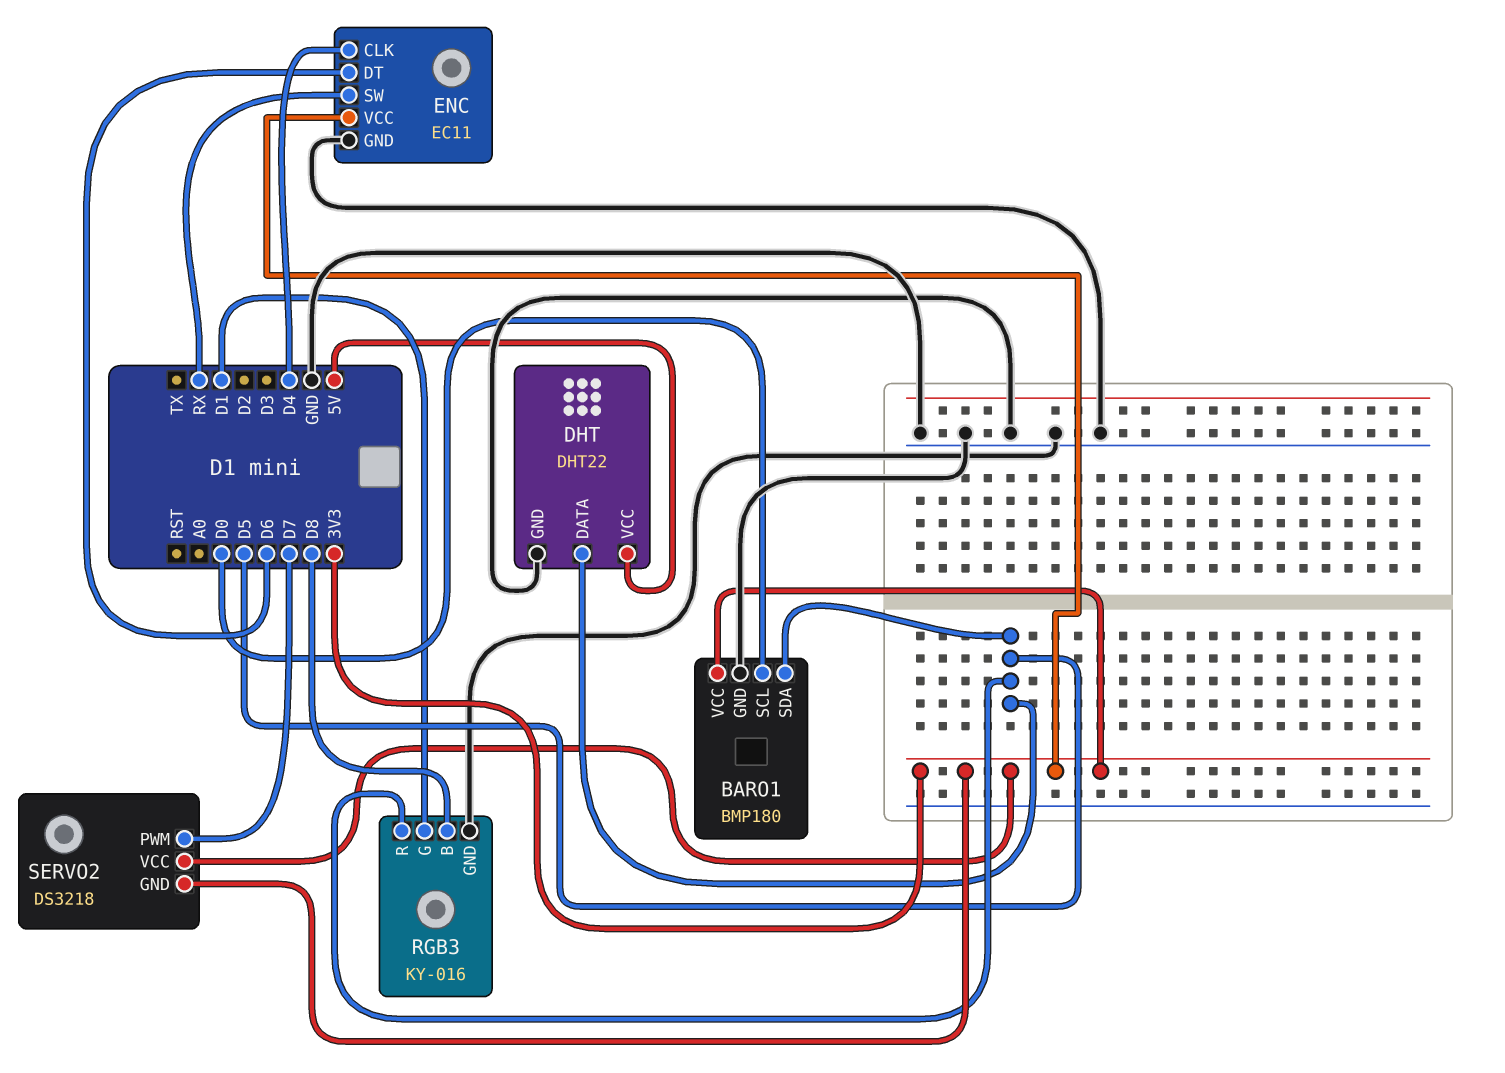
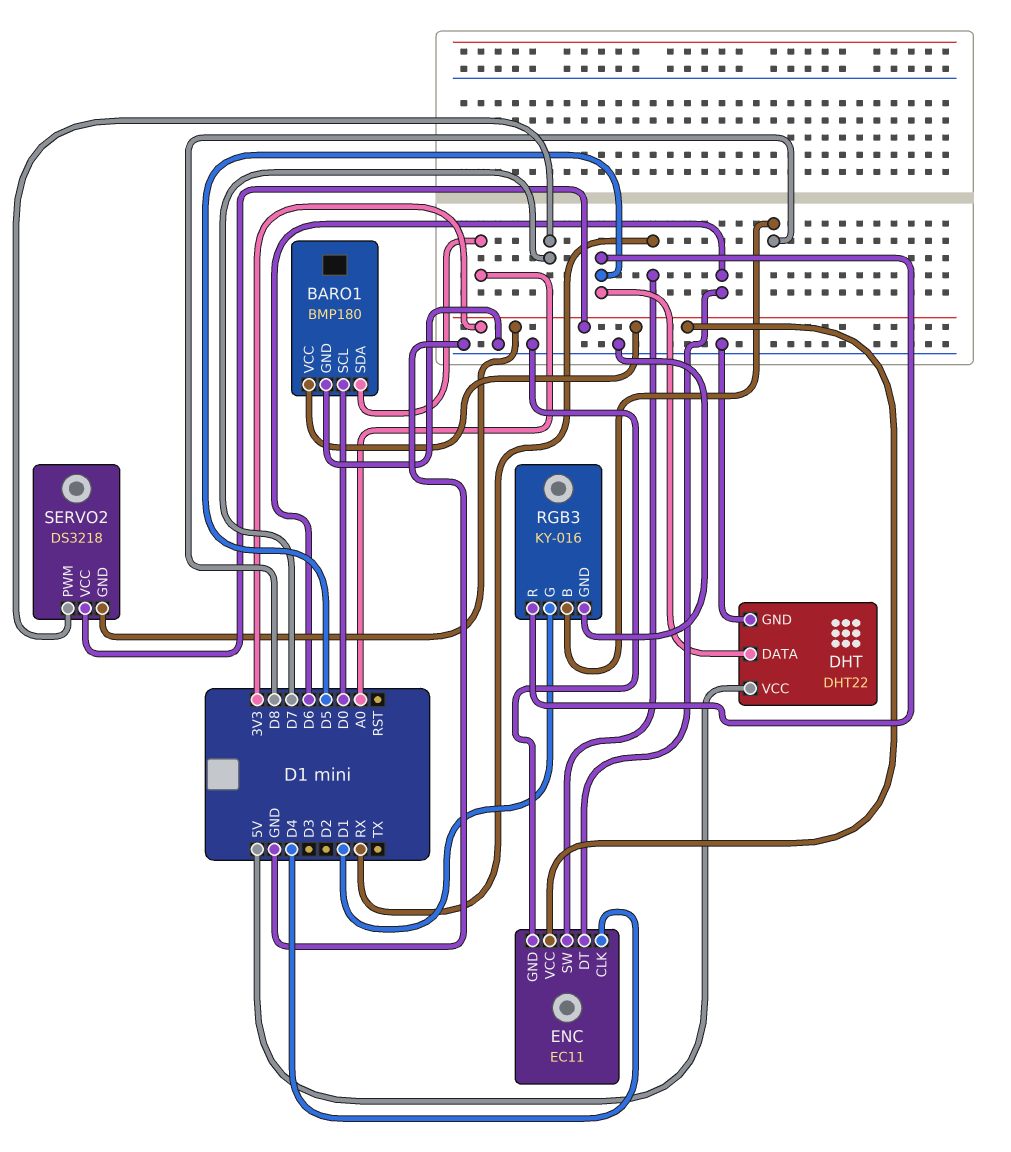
BARO1 pin SDA: D5 -> A0

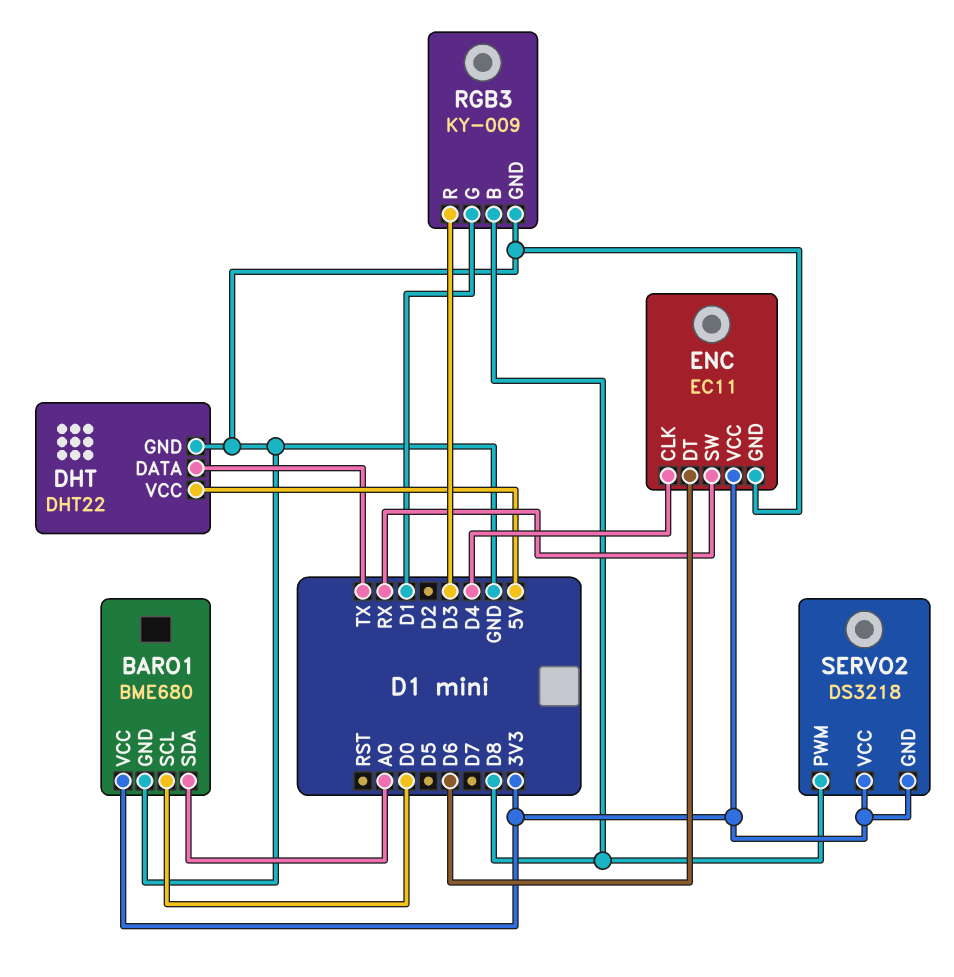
BARO1: BMP180 -> BME680
DHT pin DATA: D5 -> TX
RGB3: KY-016 -> KY-009
RGB3 pin R: D5 -> D3
SERVO2 pin PWM: D7 -> D8

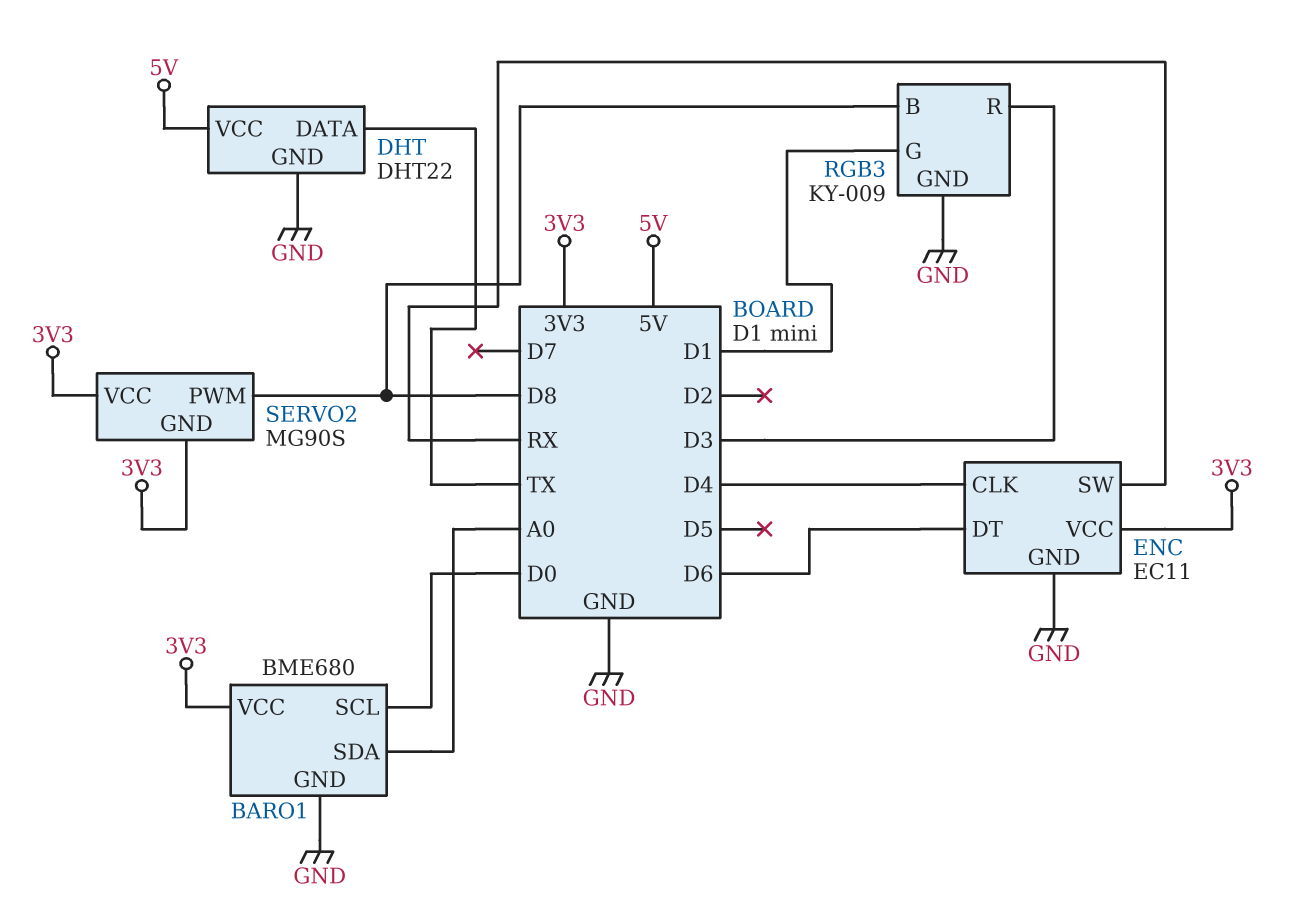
SERVO2: DS3218 -> MG90S

